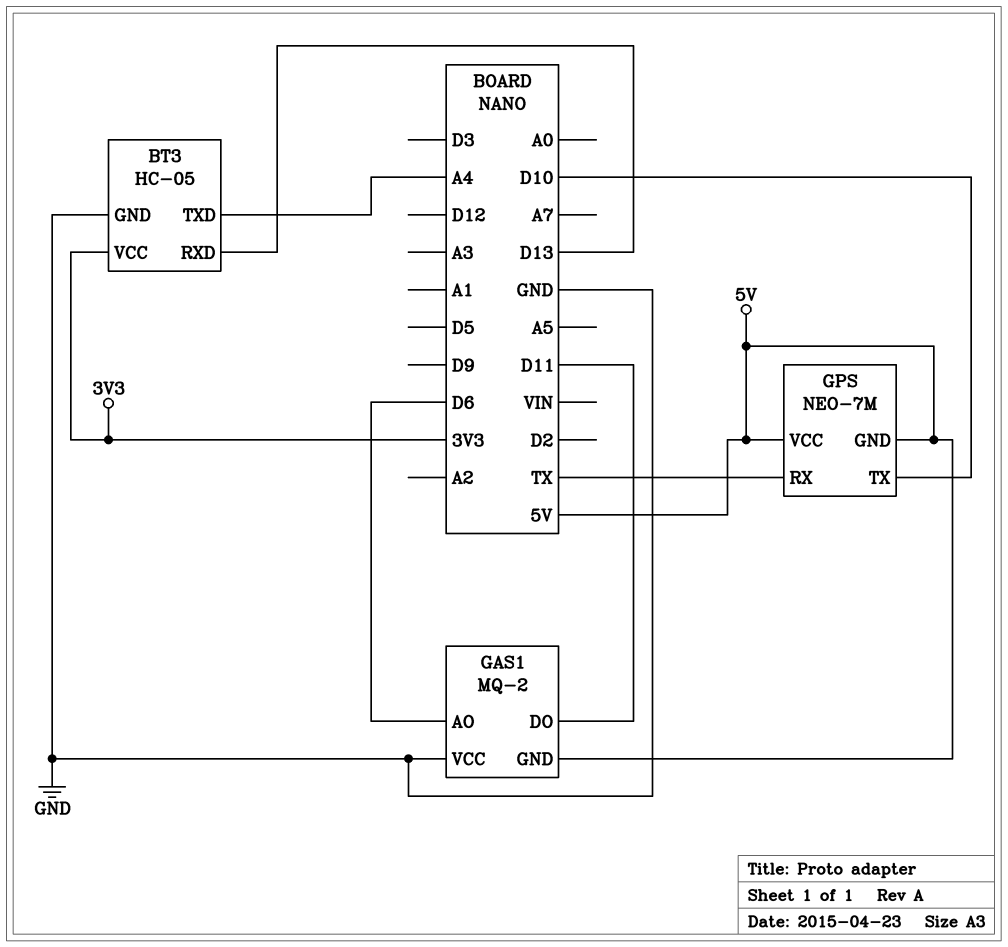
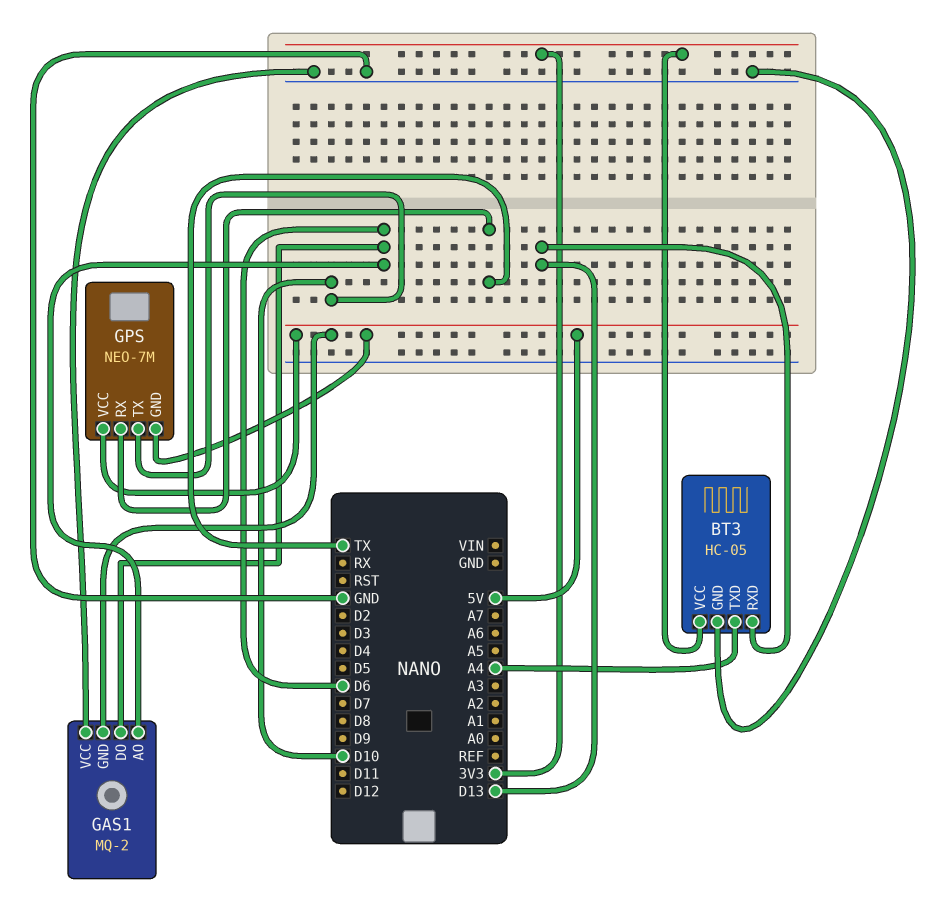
GAS1 pin DO: D11 -> D6

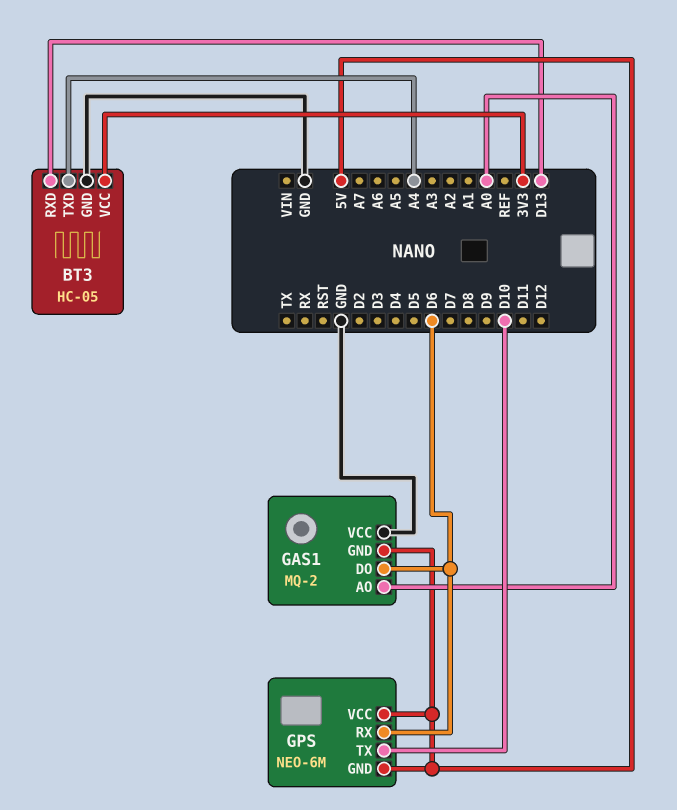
GAS1 pin AO: D6 -> A0
GPS: NEO-7M -> NEO-6M
GPS pin RX: TX -> D6

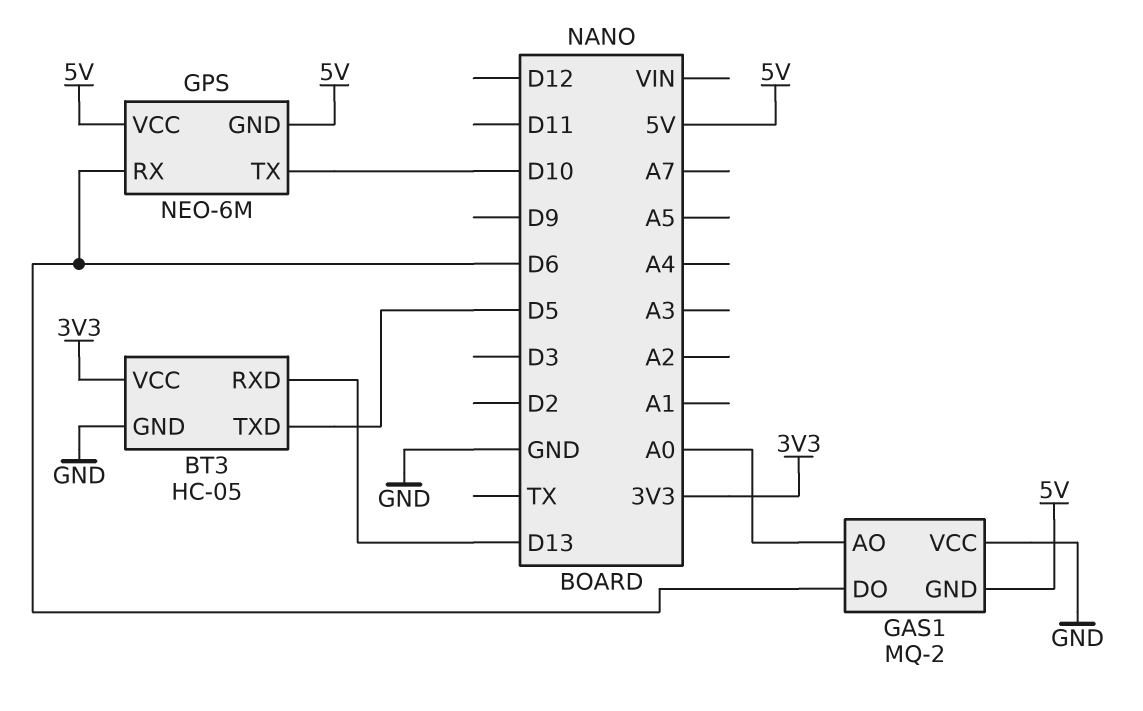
BT3 pin TXD: A4 -> D5

